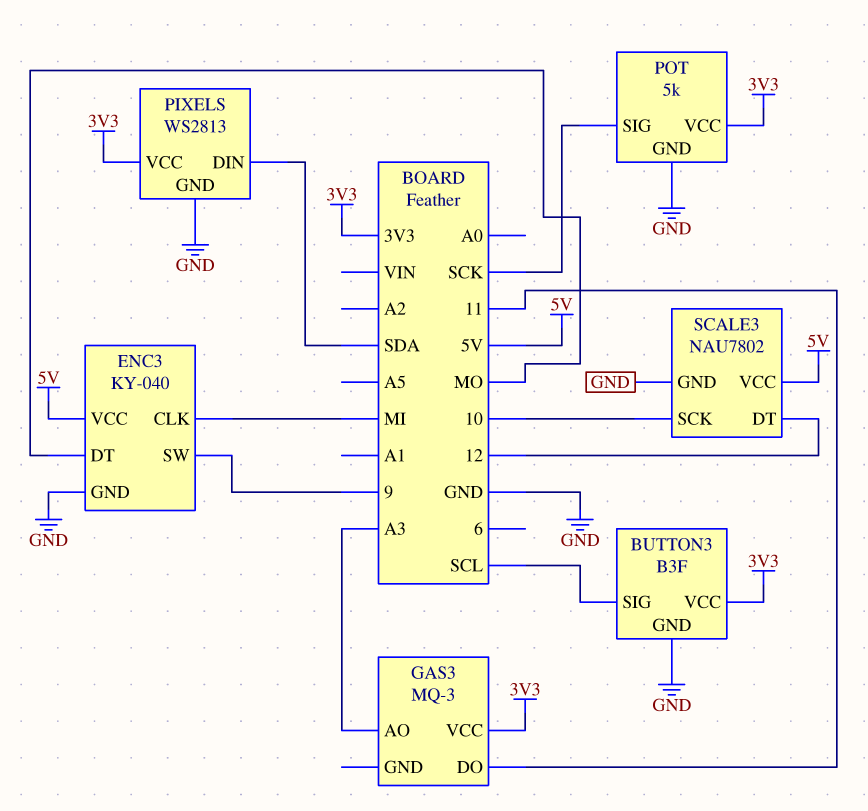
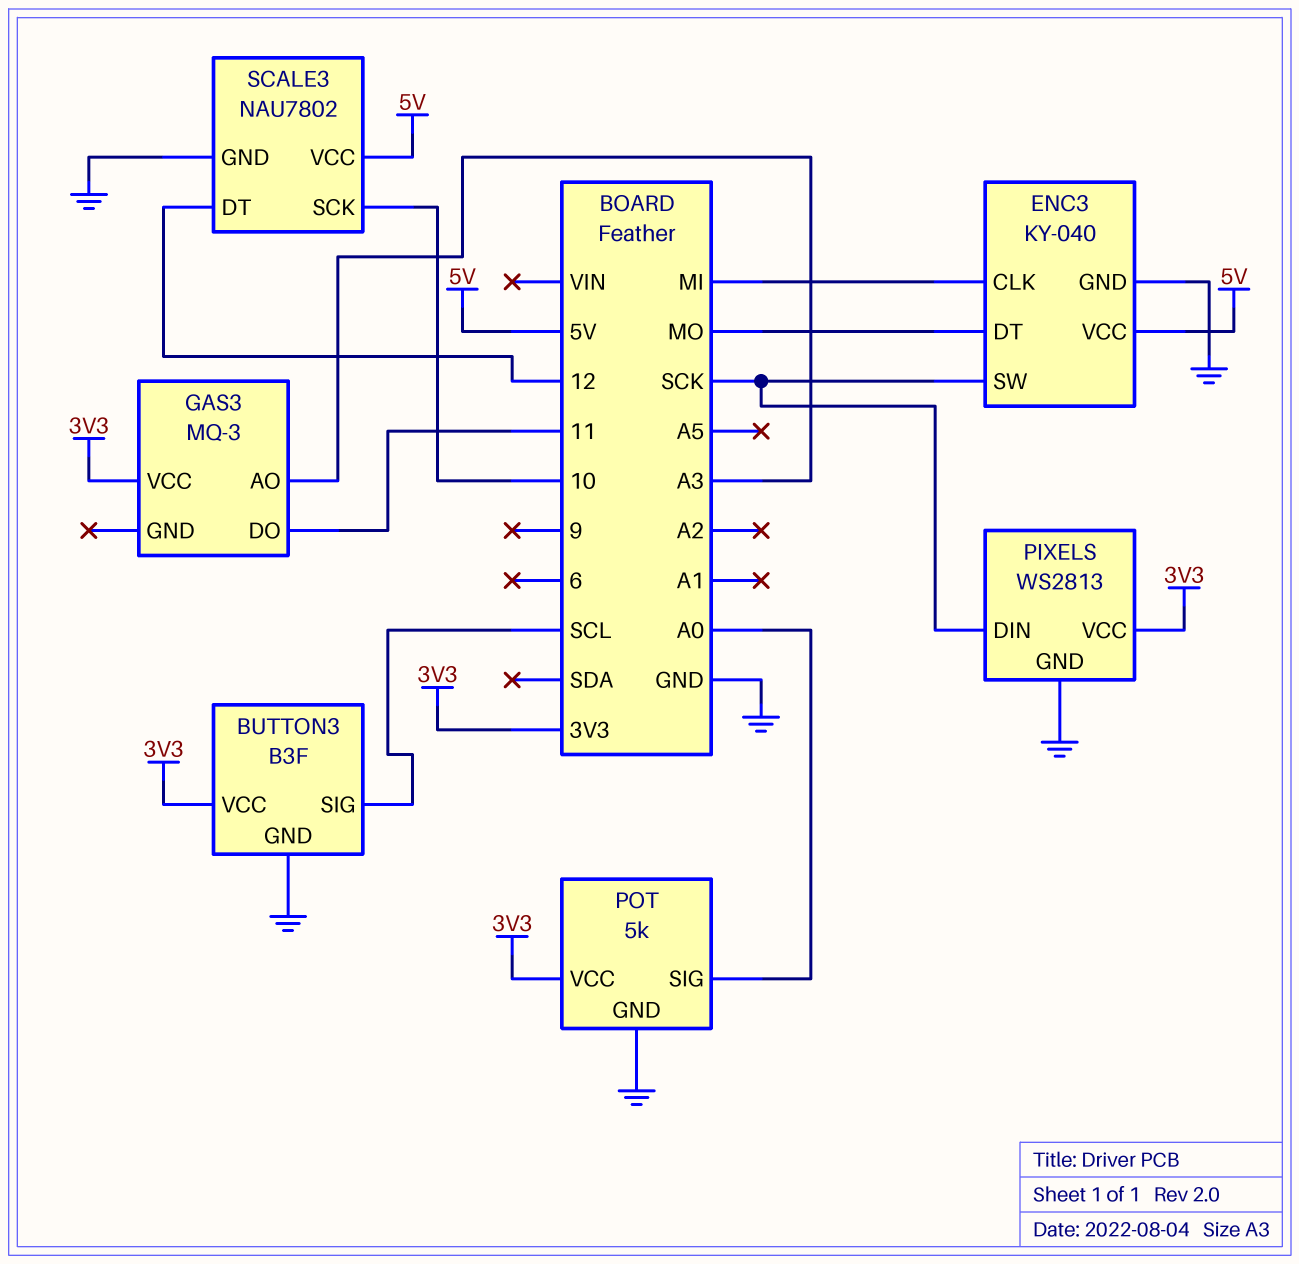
ENC3 pin SW: 9 -> SCK
PIXELS pin DIN: SDA -> SCK
POT pin SIG: SCK -> A0

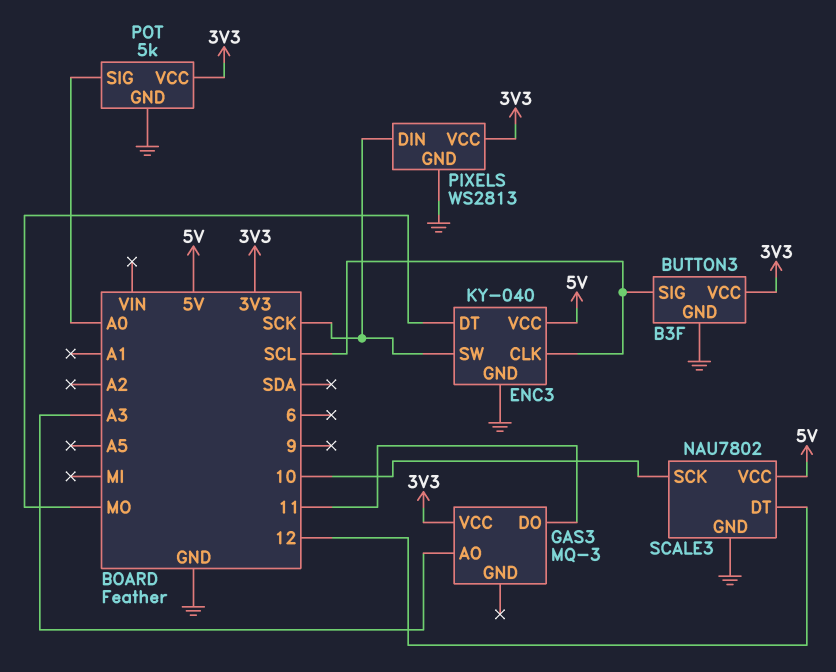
ENC3 pin CLK: MI -> SCL

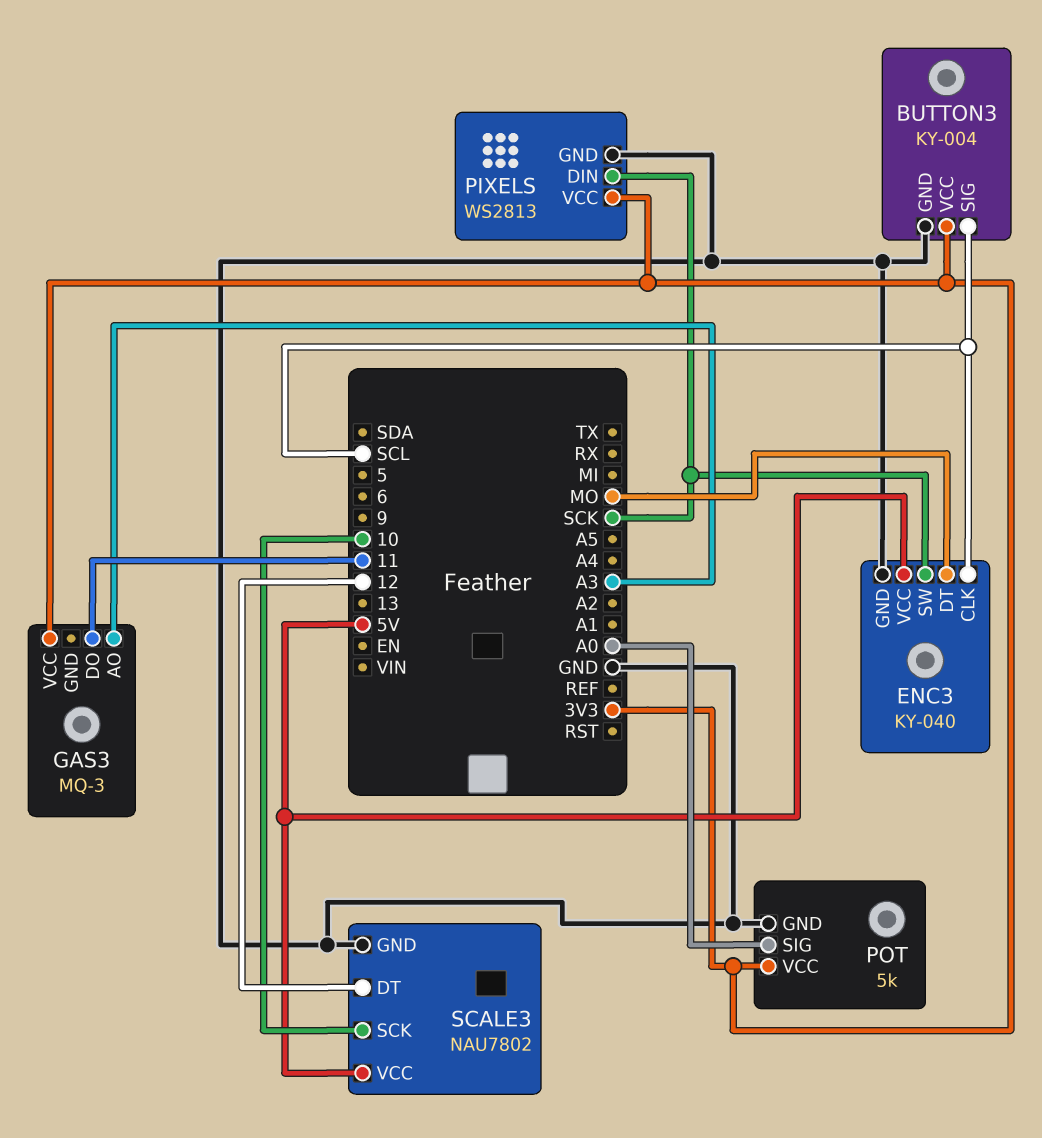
BUTTON3: B3F -> KY-004

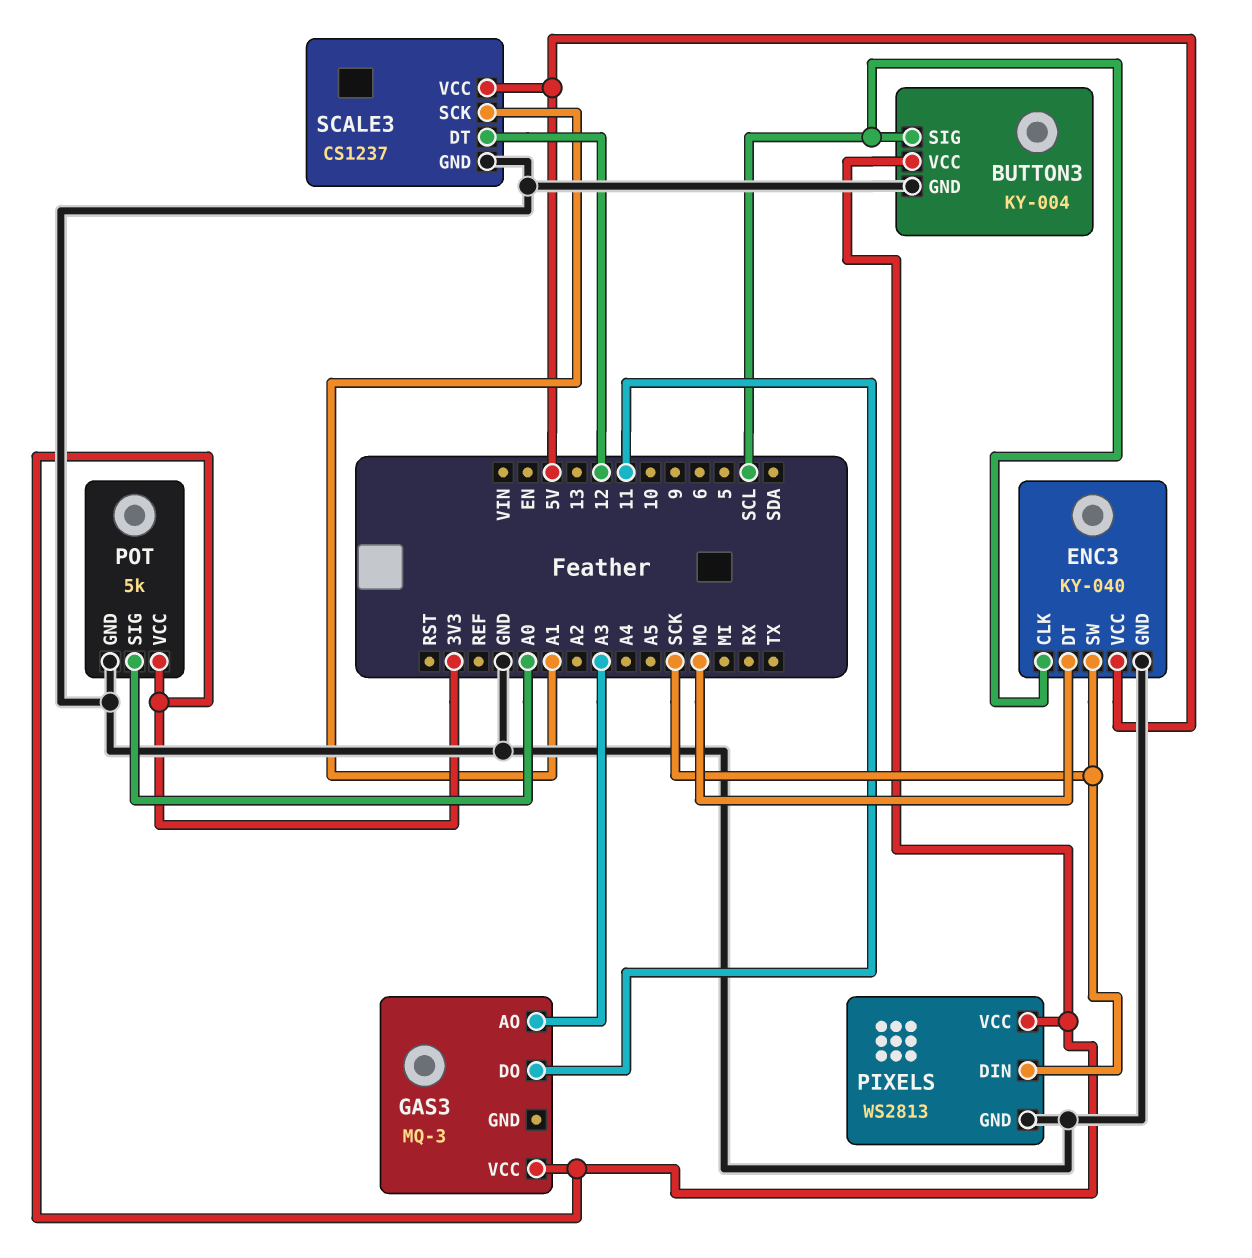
SCALE3: NAU7802 -> CS1237
SCALE3 pin SCK: 10 -> A1

